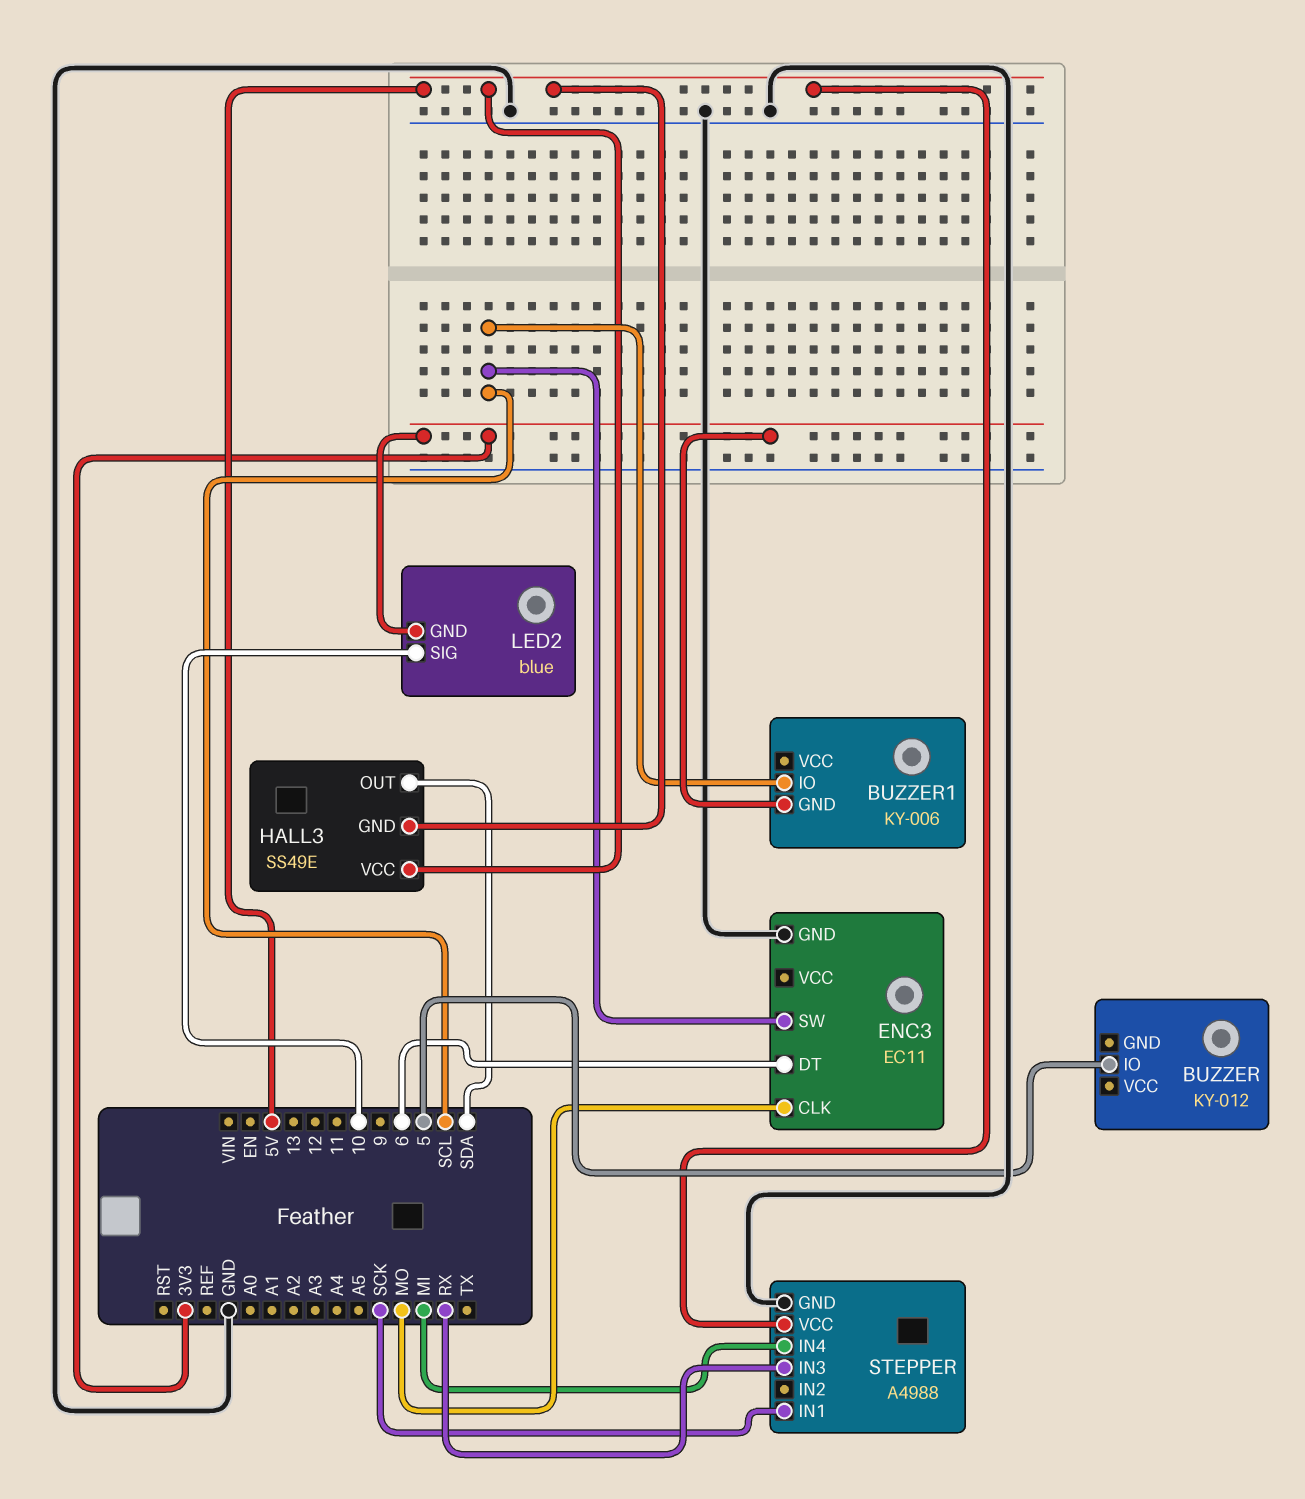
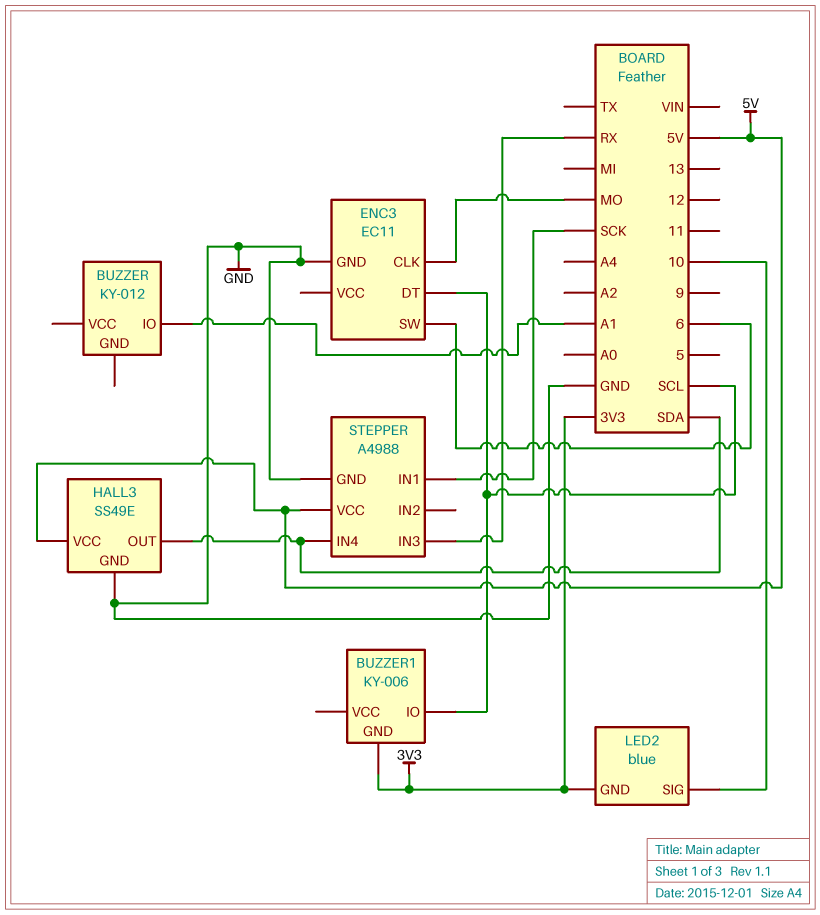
BUZZER pin IO: 5 -> A1
ENC3 pin DT: 6 -> SCL
ENC3 pin SW: SCL -> 6
HALL3 pin GND: 5V -> GND
STEPPER pin IN4: MI -> SDA

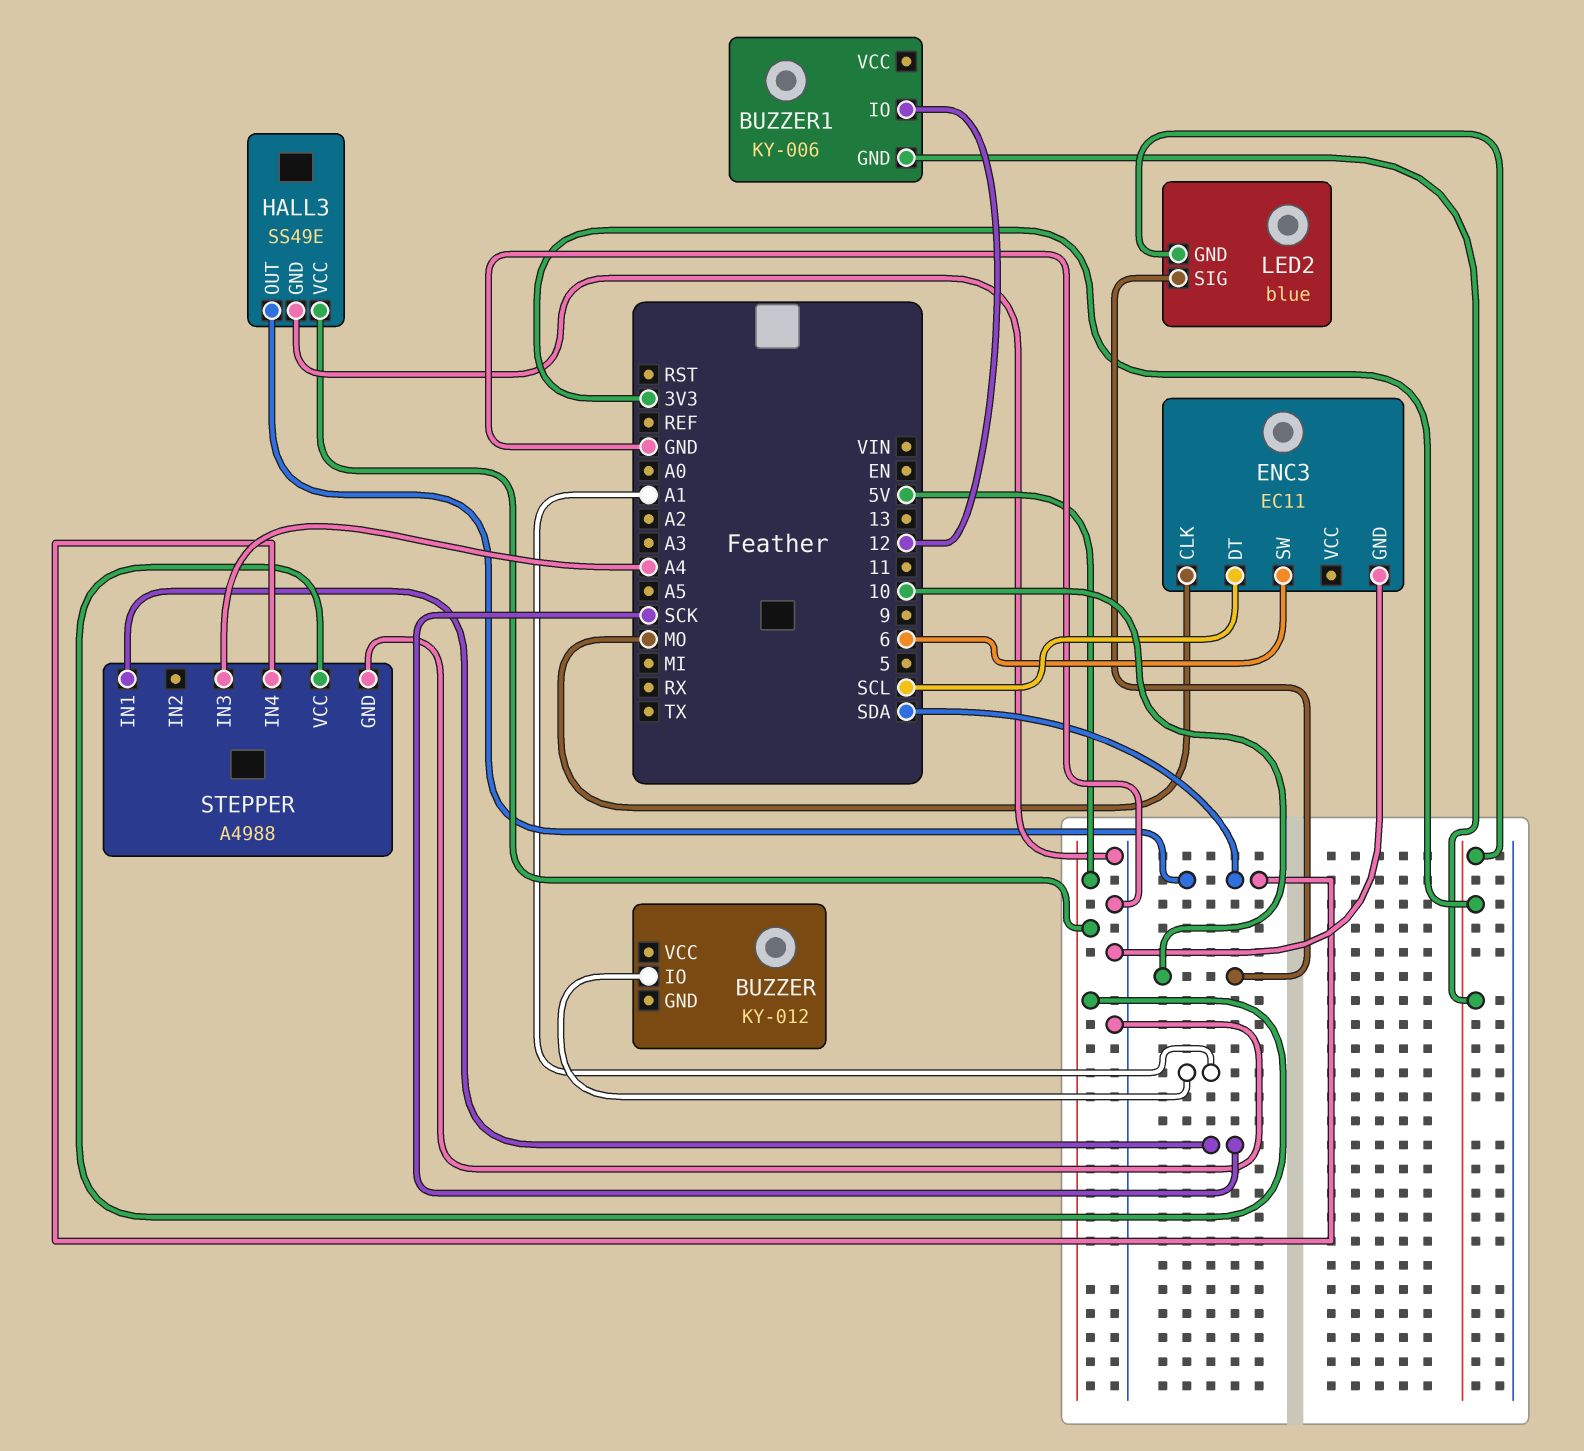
BUZZER1 pin IO: SCL -> 12
STEPPER pin IN3: RX -> A4

